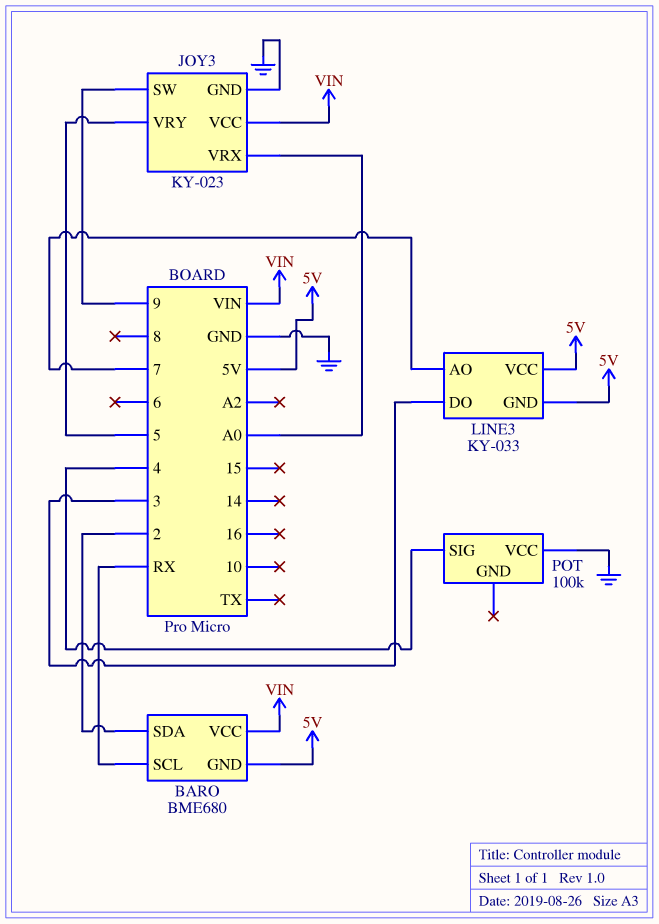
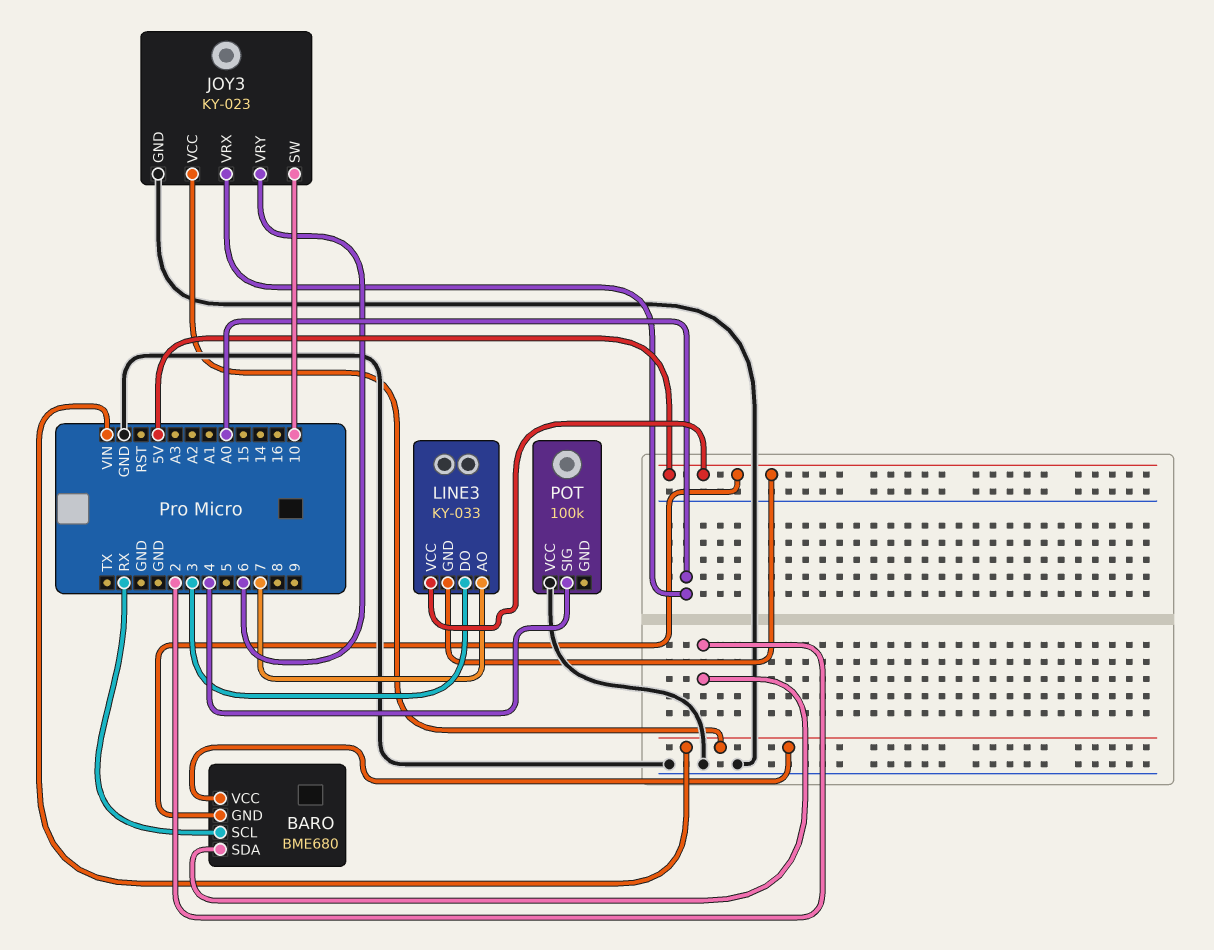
JOY3 pin SW: 9 -> 10
JOY3 pin VRY: 5 -> 6

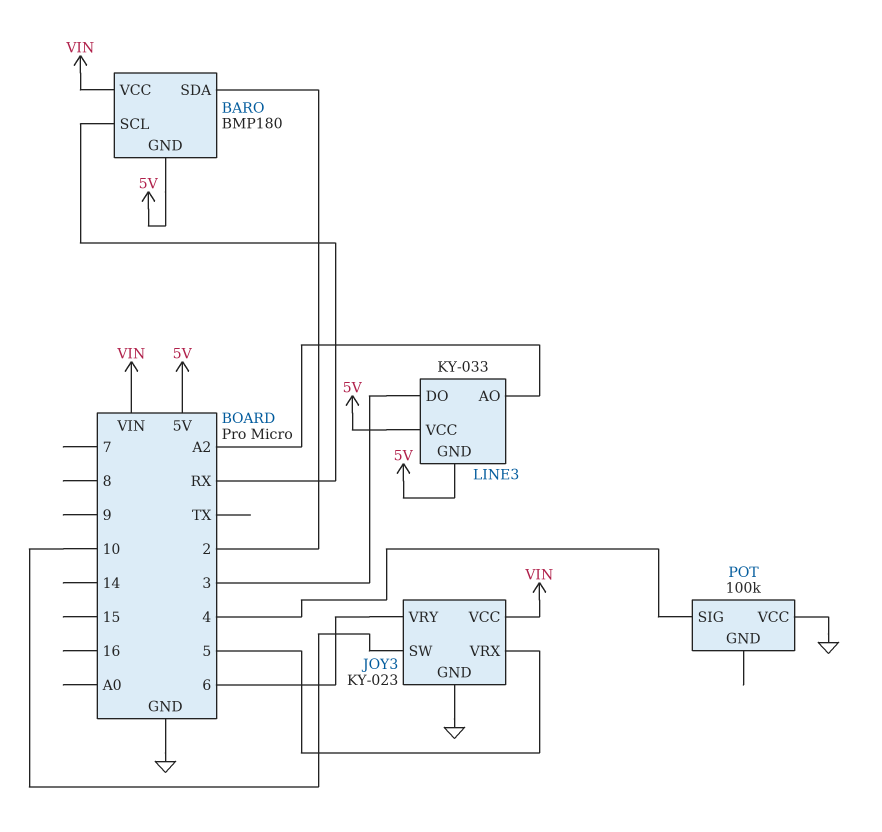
BARO: BME680 -> BMP180
JOY3 pin VRX: A0 -> 5
LINE3 pin AO: 7 -> A2

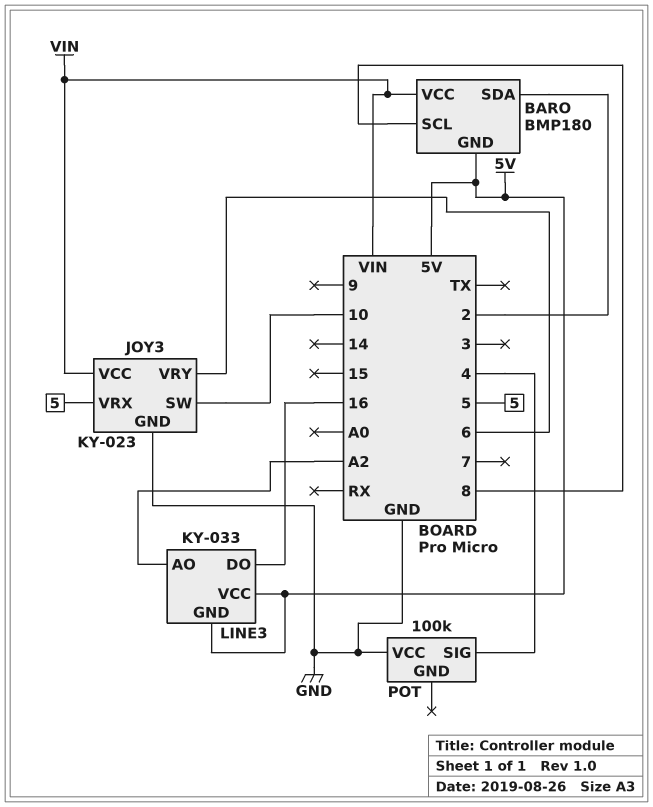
BARO pin SCL: RX -> 8
LINE3 pin DO: 3 -> 16

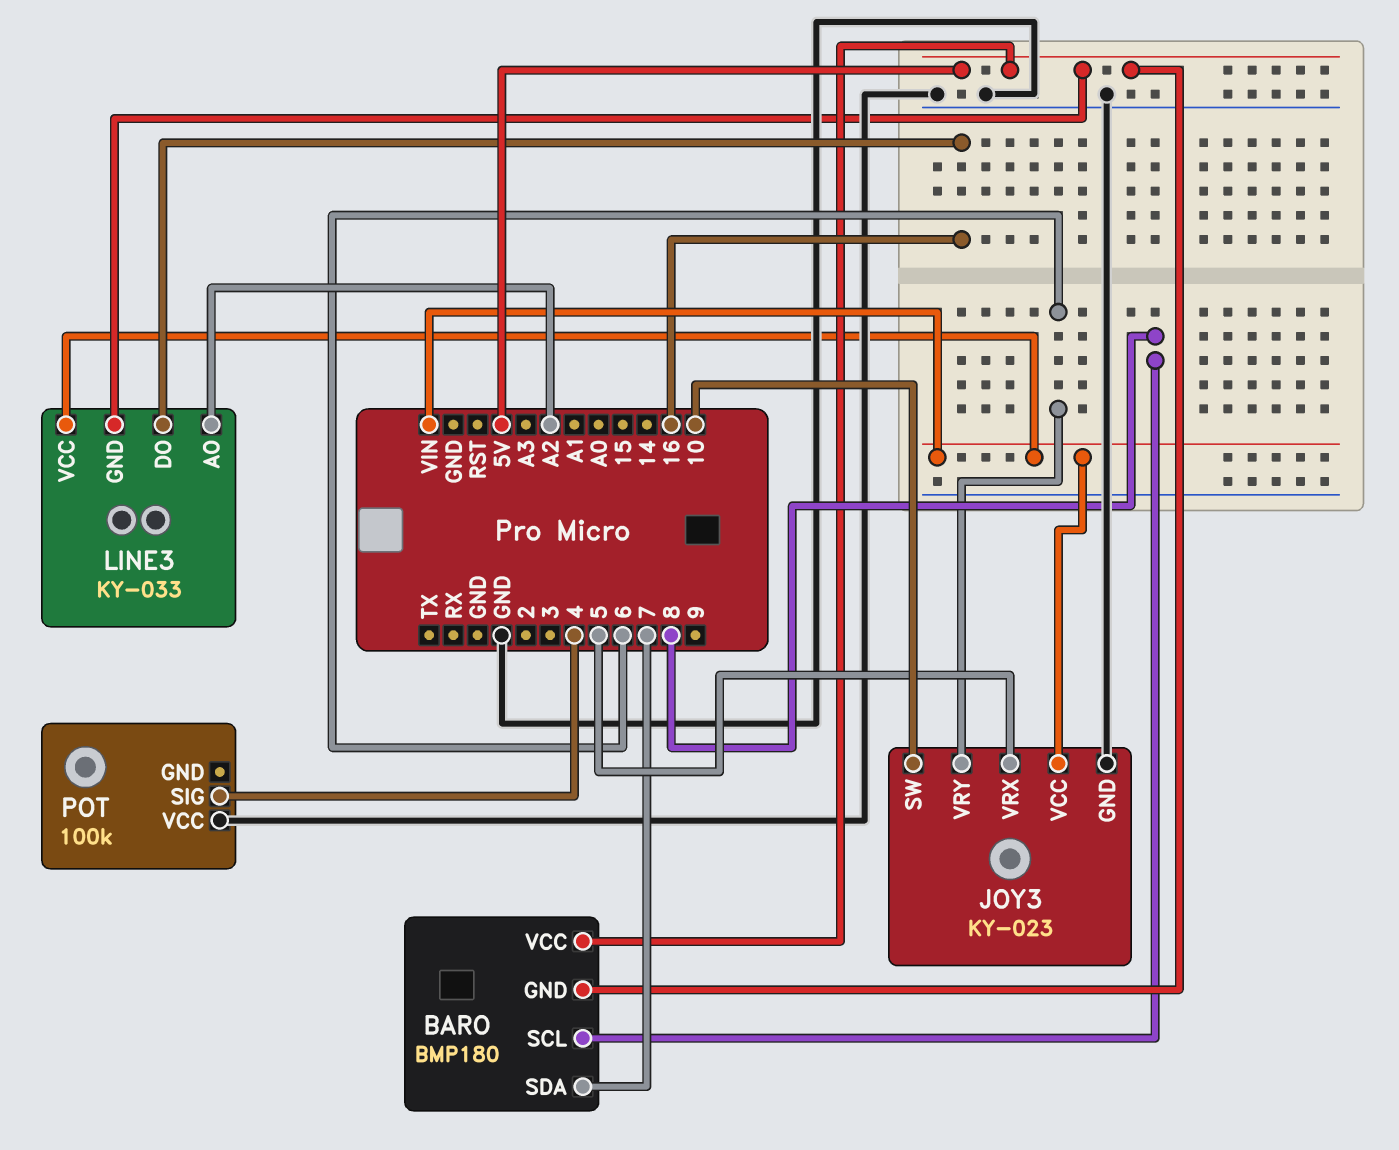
BARO pin SDA: 2 -> 7
BARO pin VCC: VIN -> 5V
LINE3 pin VCC: 5V -> VIN

